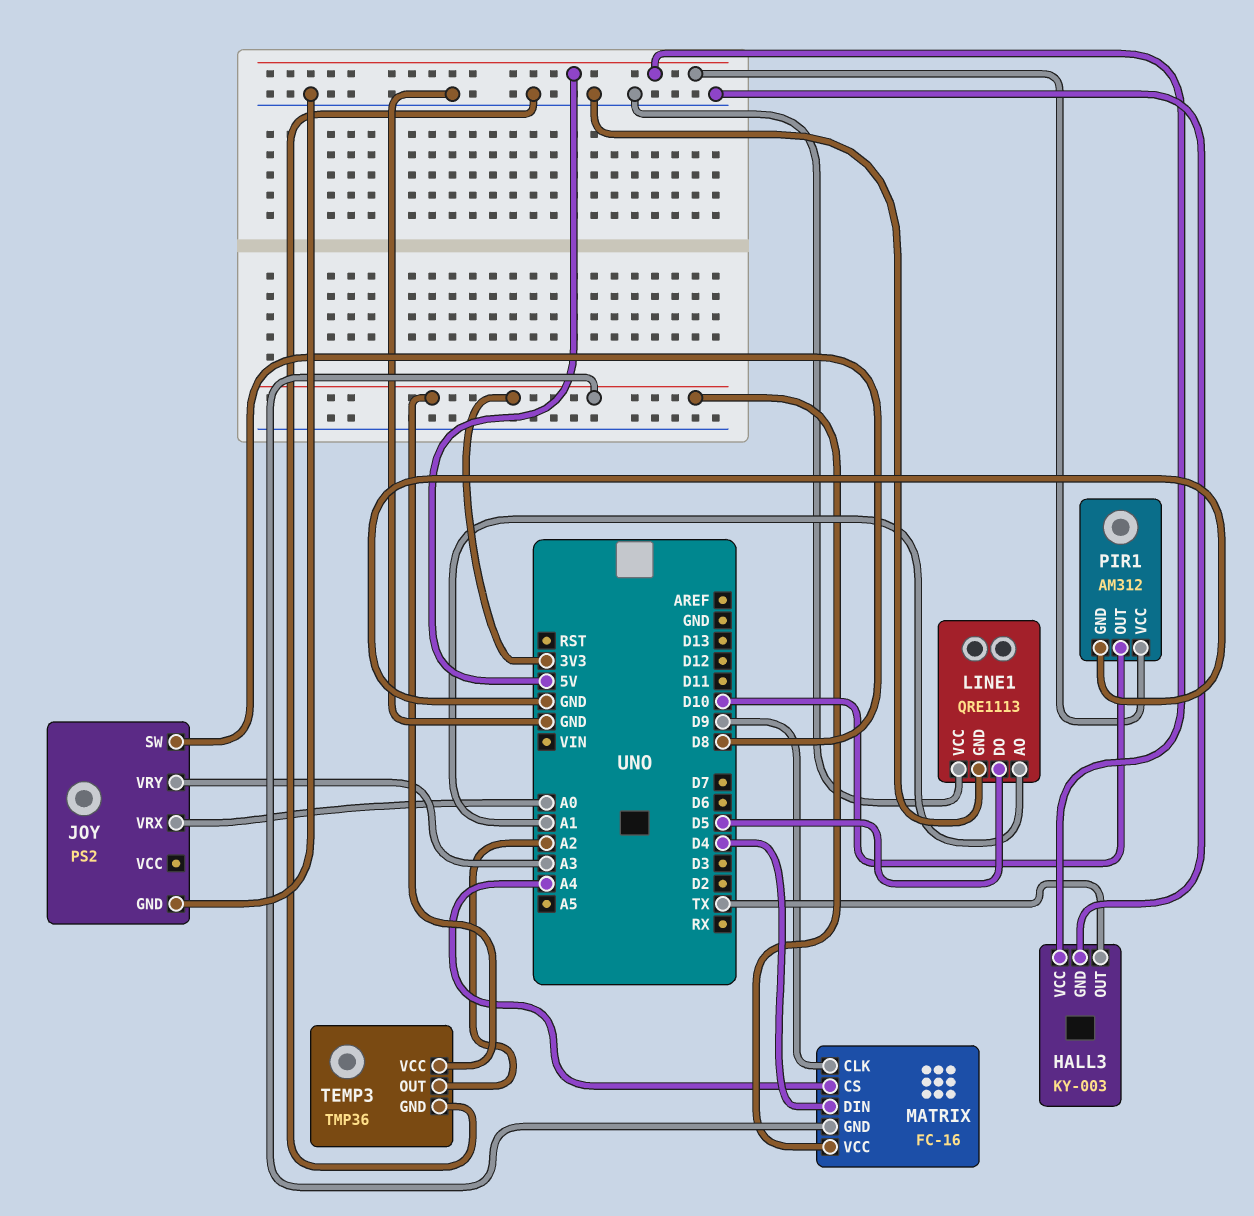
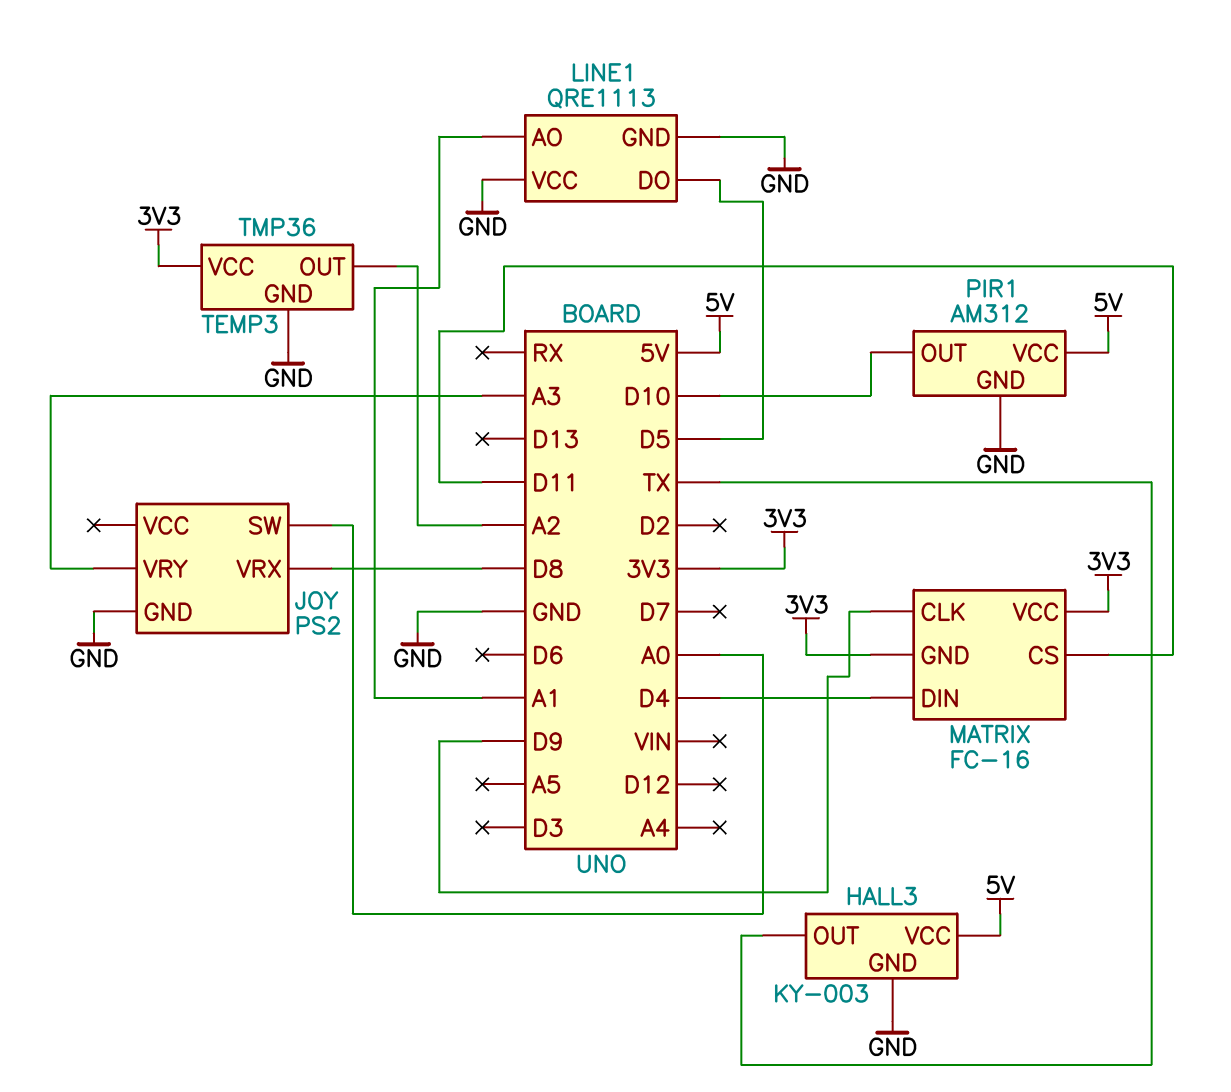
JOY pin SW: D8 -> A0
JOY pin VRX: A0 -> D8
MATRIX pin CS: A4 -> D11

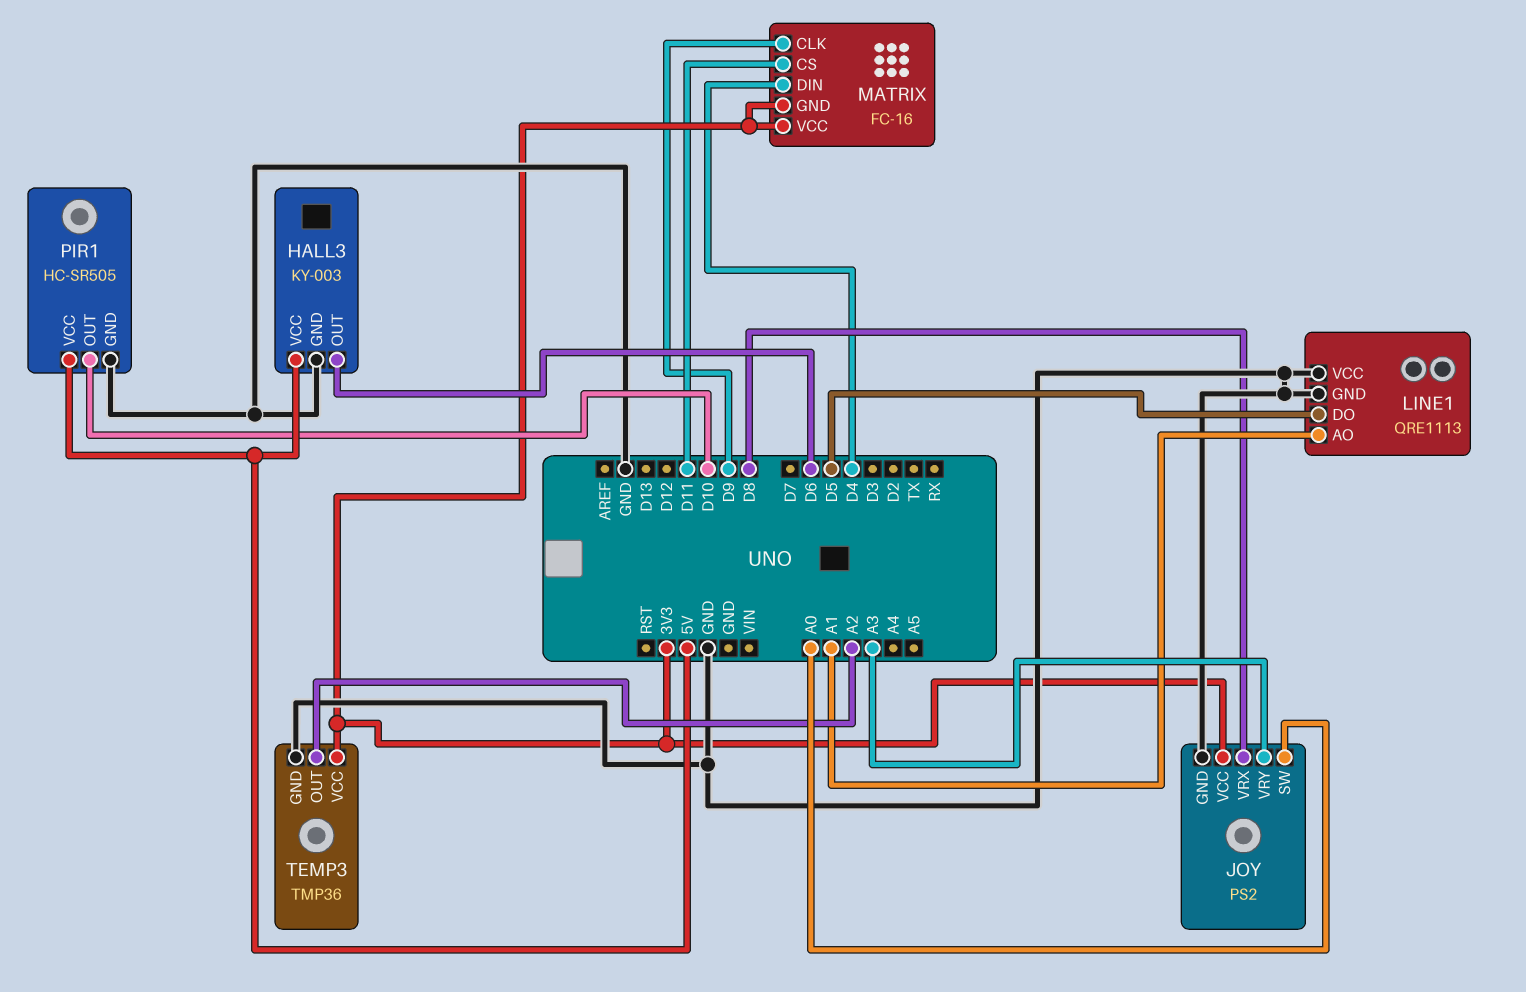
HALL3 pin OUT: TX -> D6
JOY pin VCC: none -> 3V3
PIR1: AM312 -> HC-SR505

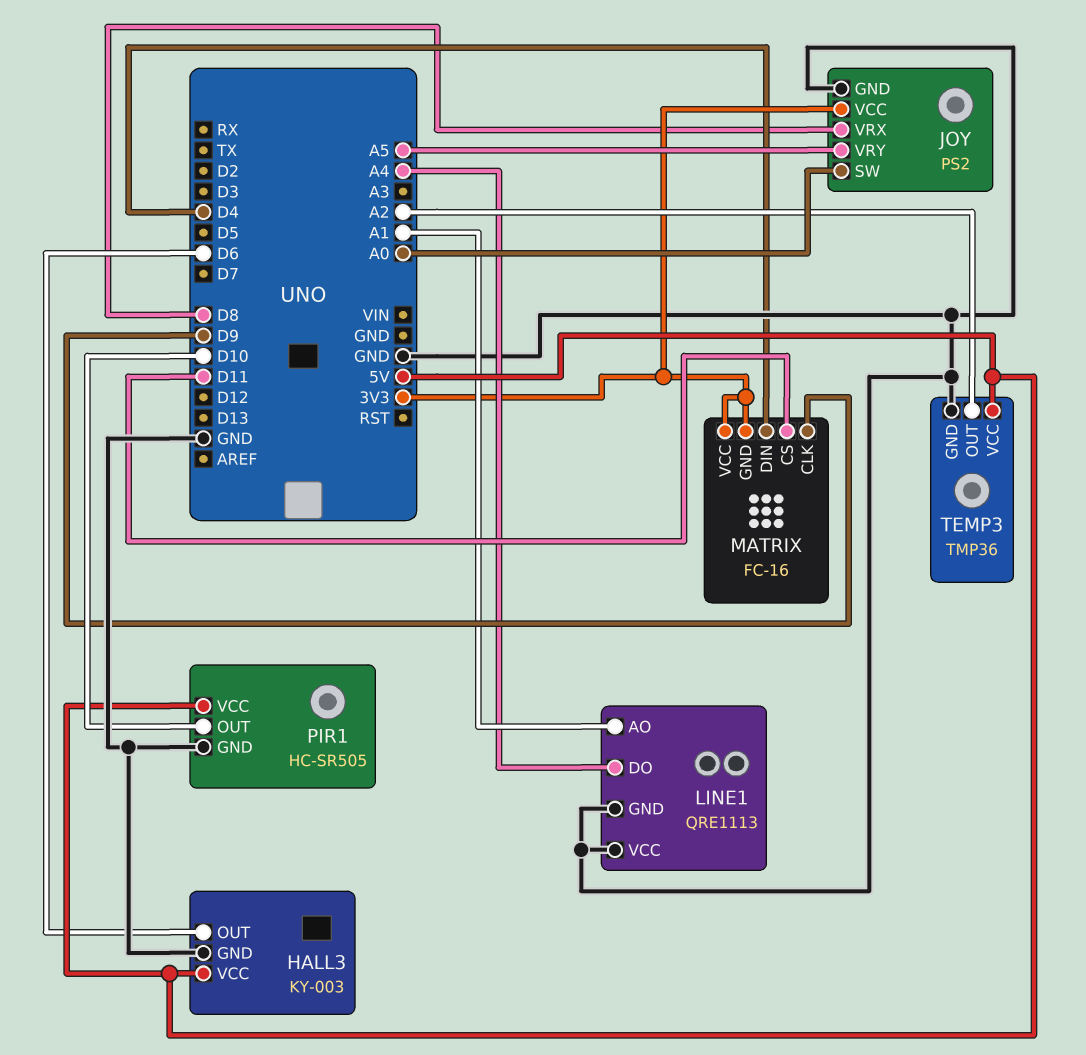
JOY pin VRY: A3 -> A5
LINE1 pin DO: D5 -> A4
TEMP3 pin VCC: 3V3 -> 5V

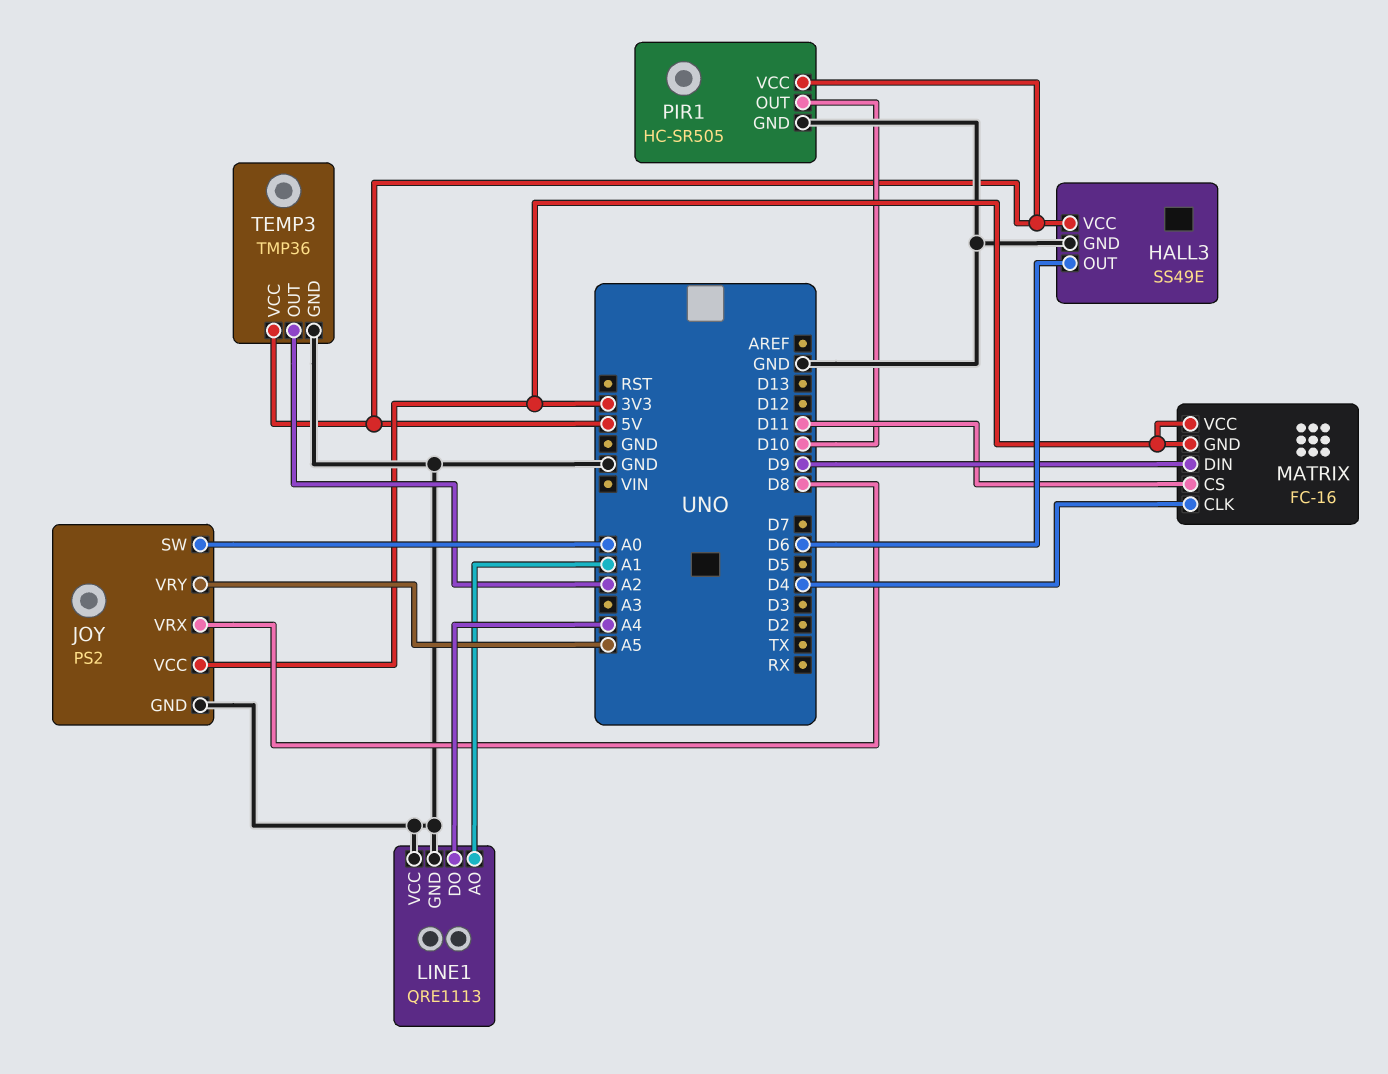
HALL3: KY-003 -> SS49E
MATRIX pin CLK: D9 -> D4
MATRIX pin DIN: D4 -> D9

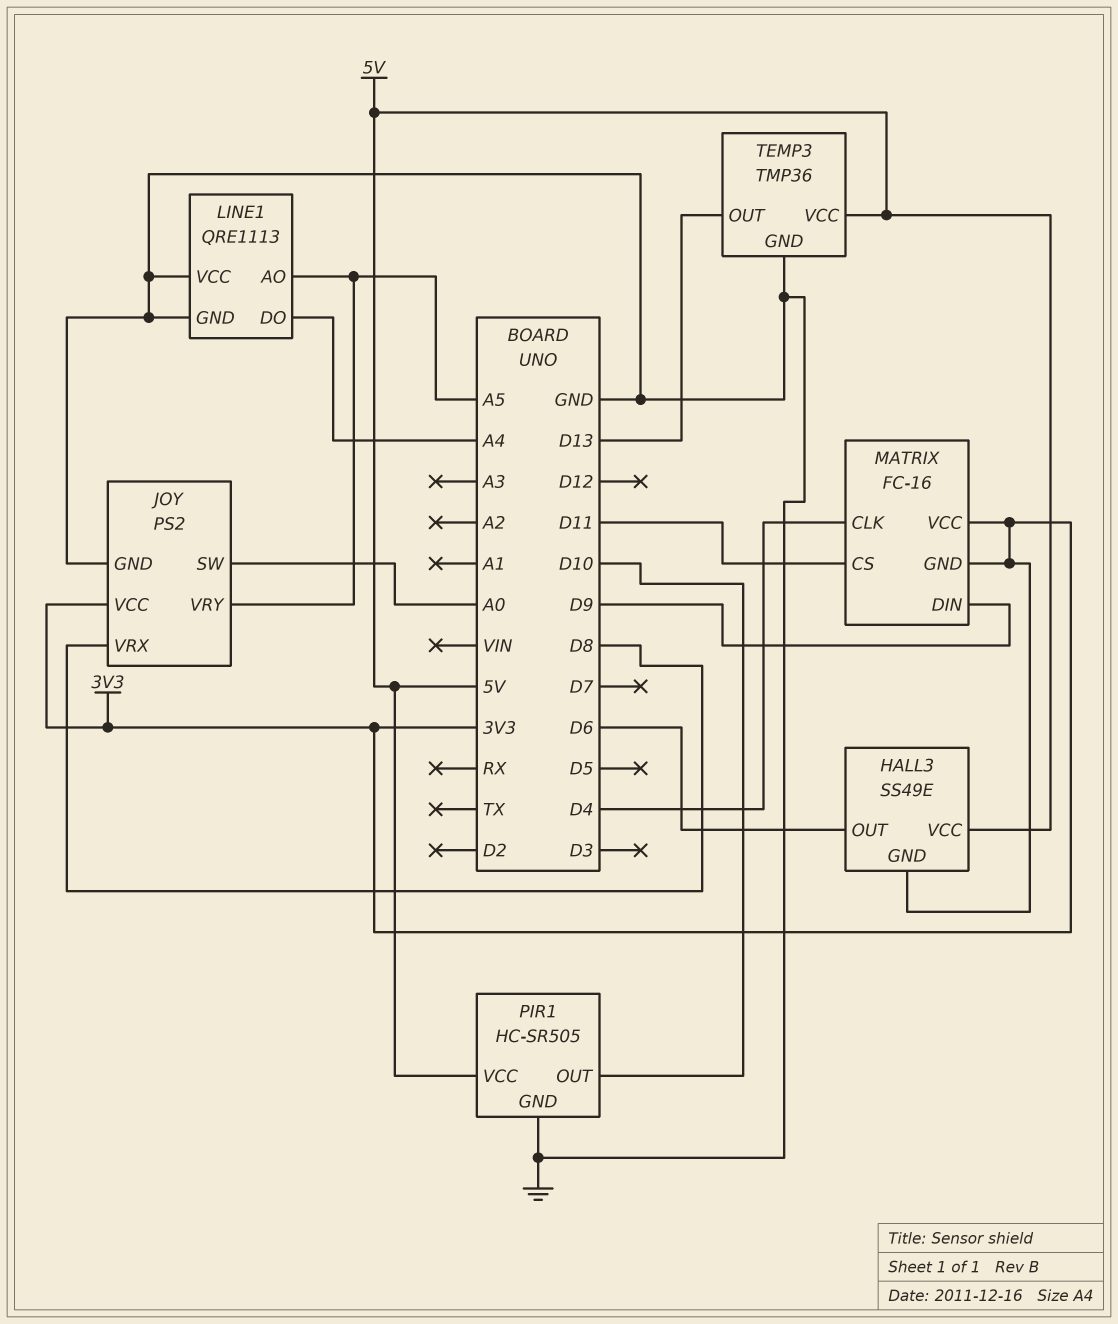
HALL3 pin GND: GND -> 3V3
LINE1 pin AO: A1 -> A5
TEMP3 pin OUT: A2 -> D13

